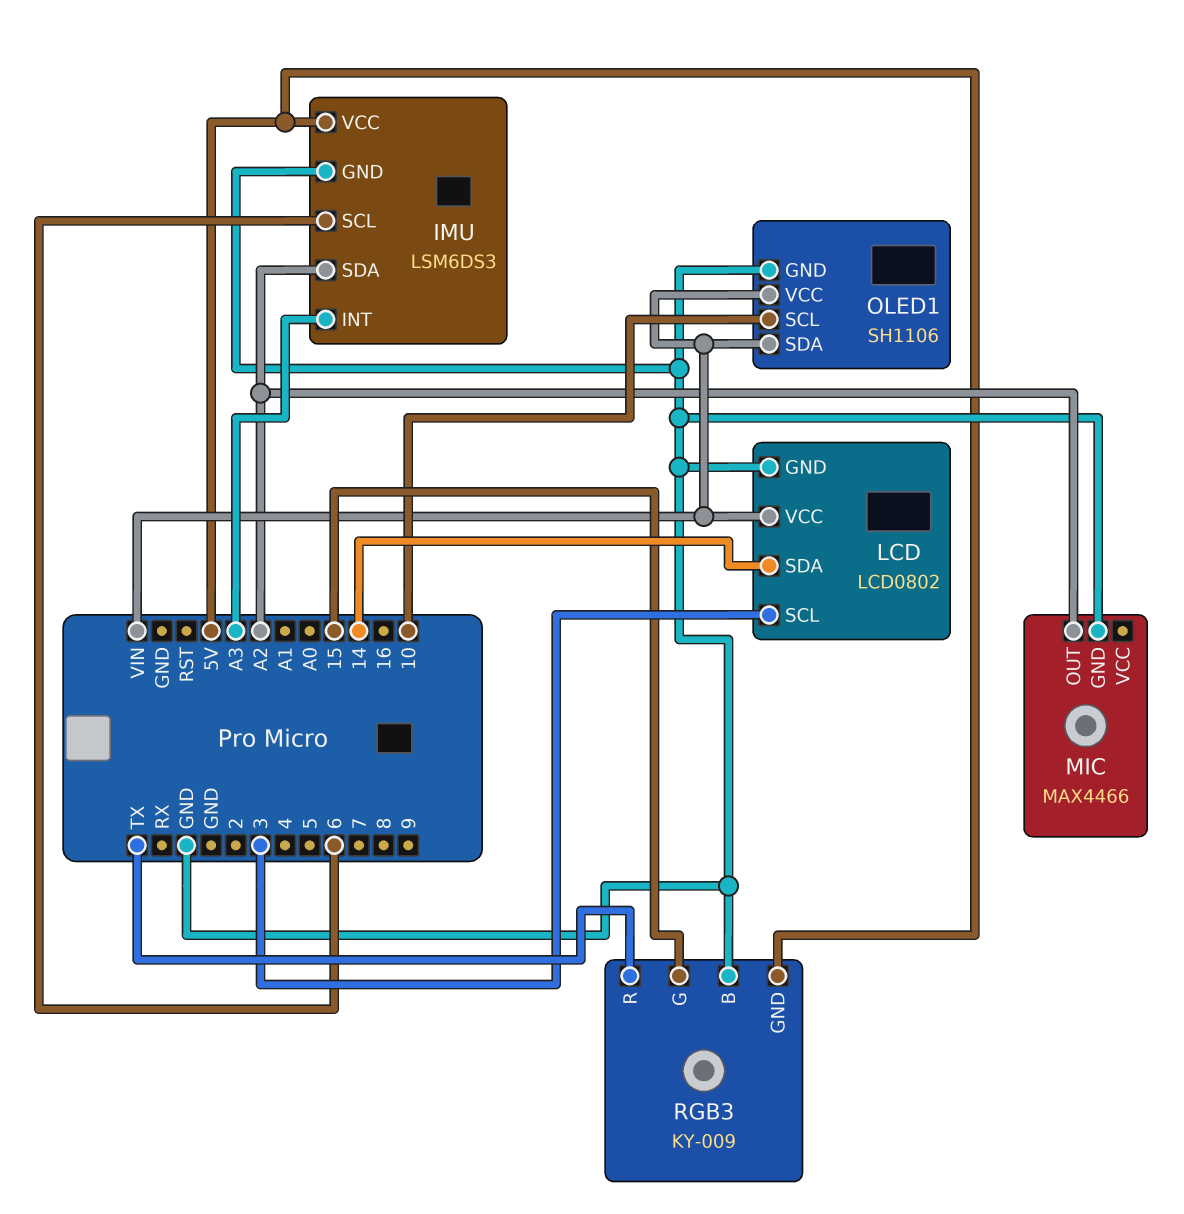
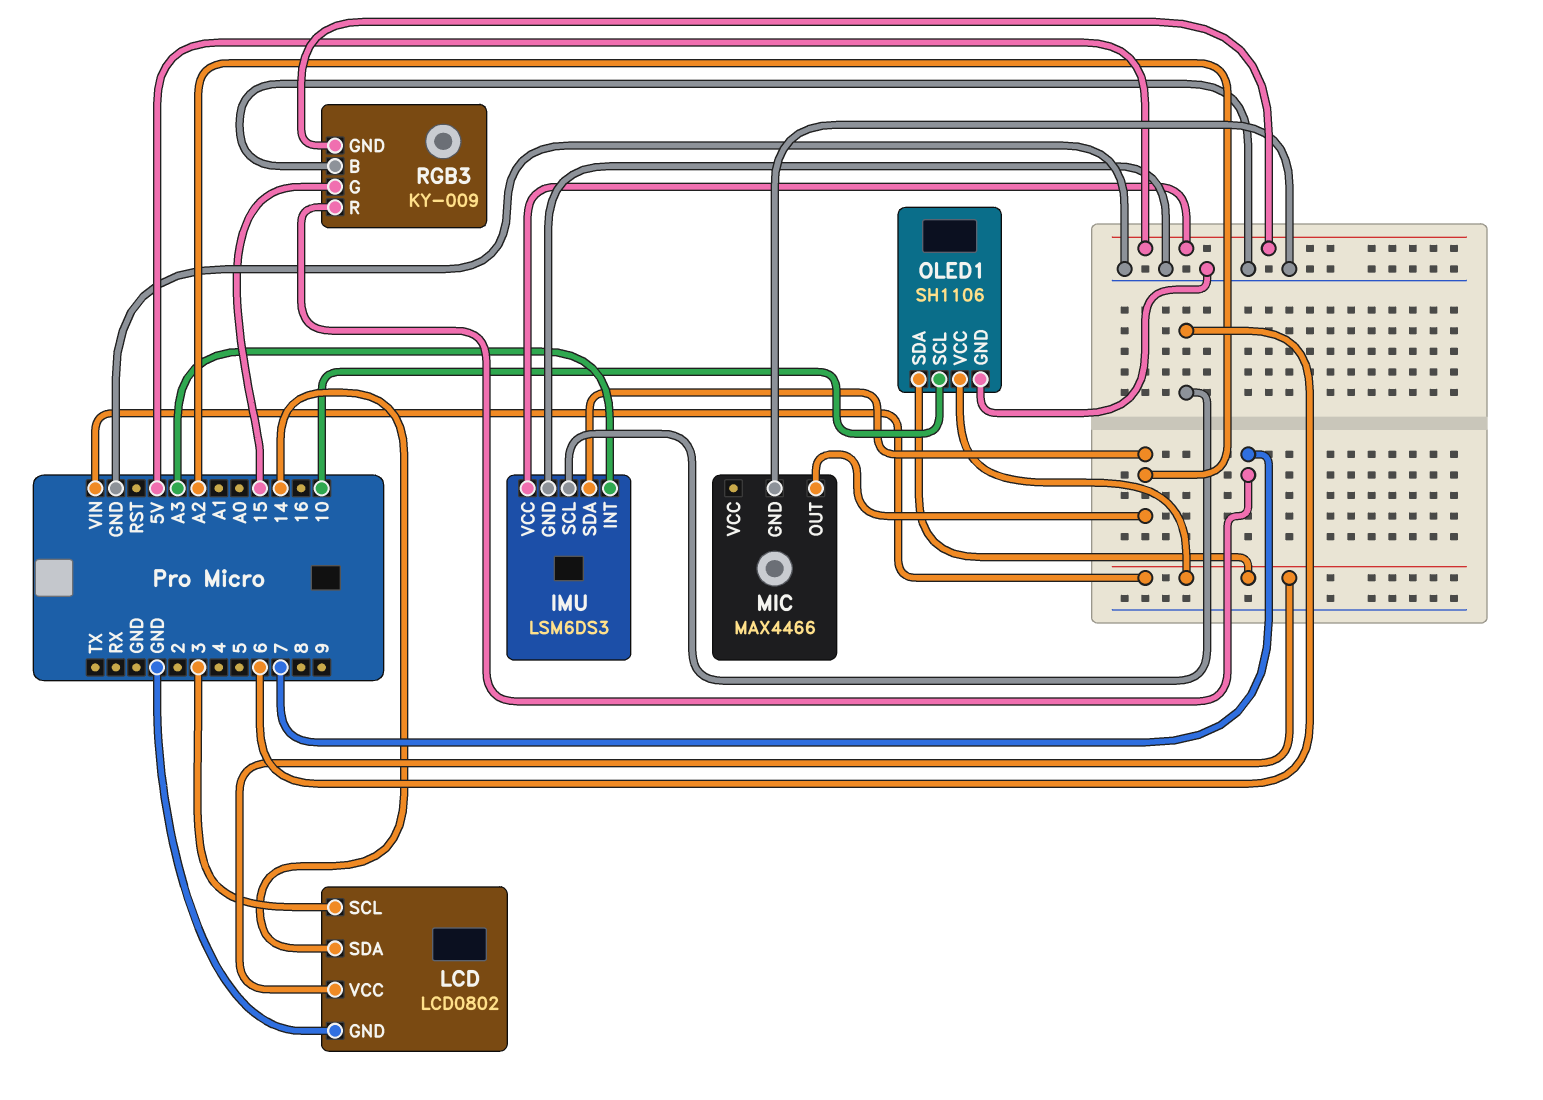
RGB3 pin R: TX -> 7

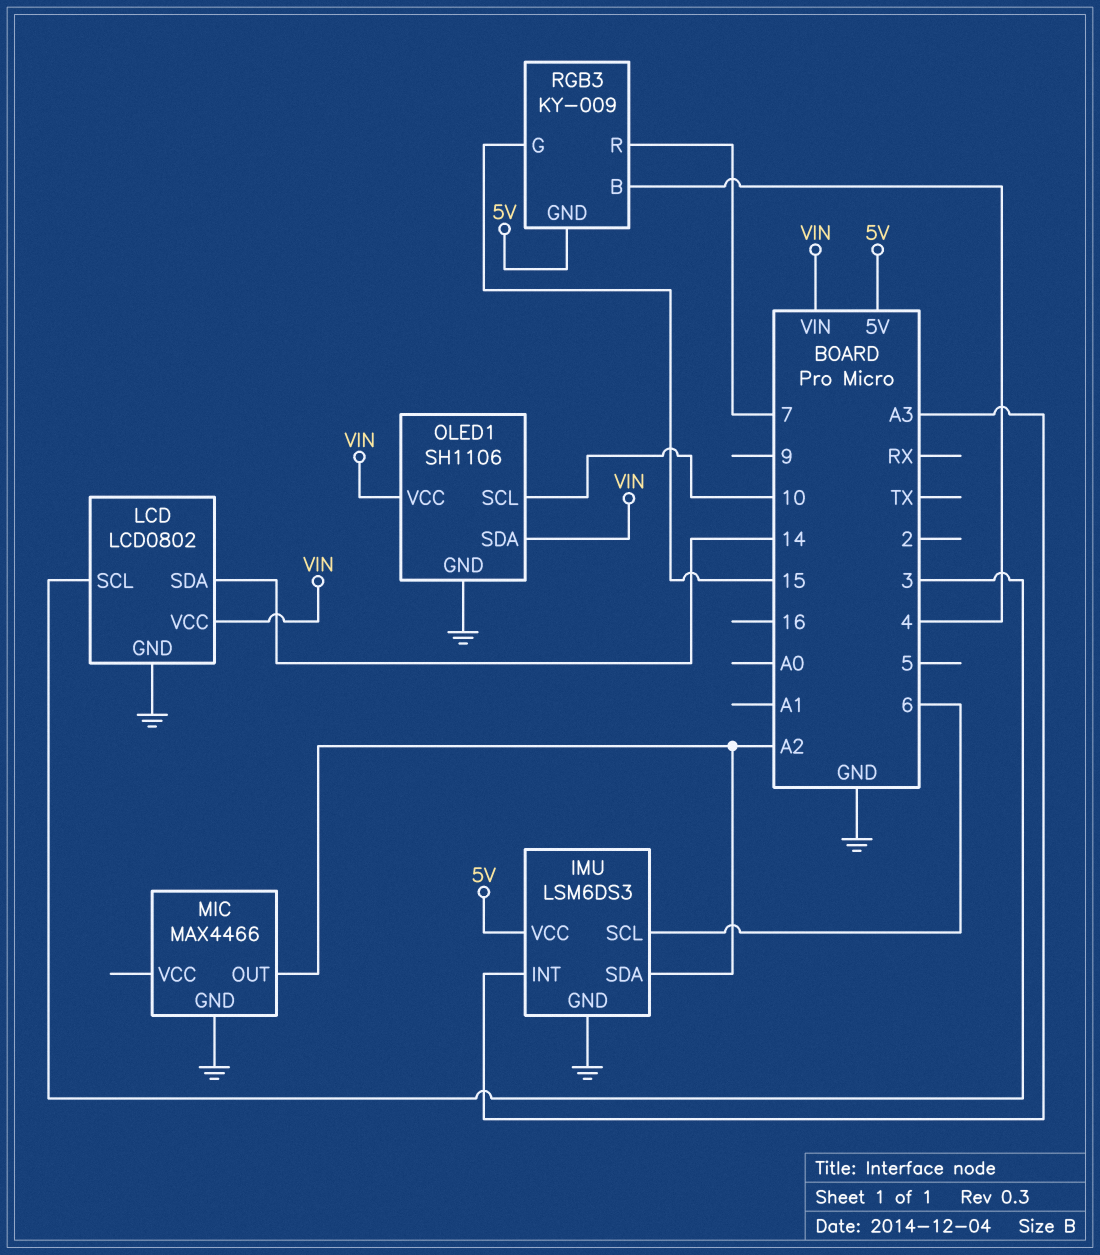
RGB3 pin B: GND -> 4

